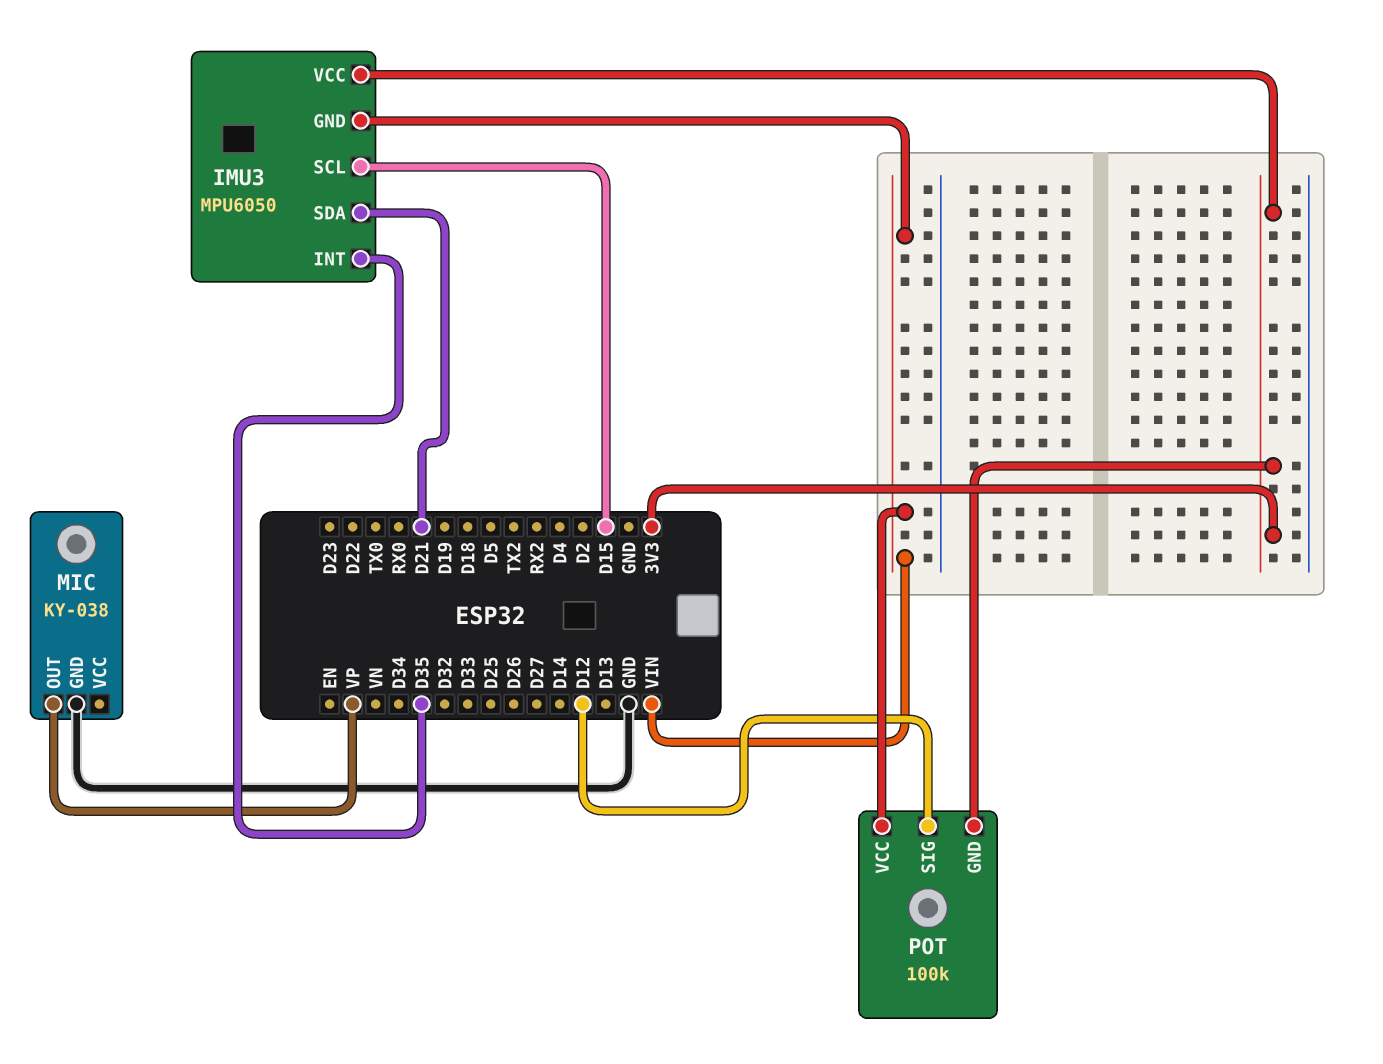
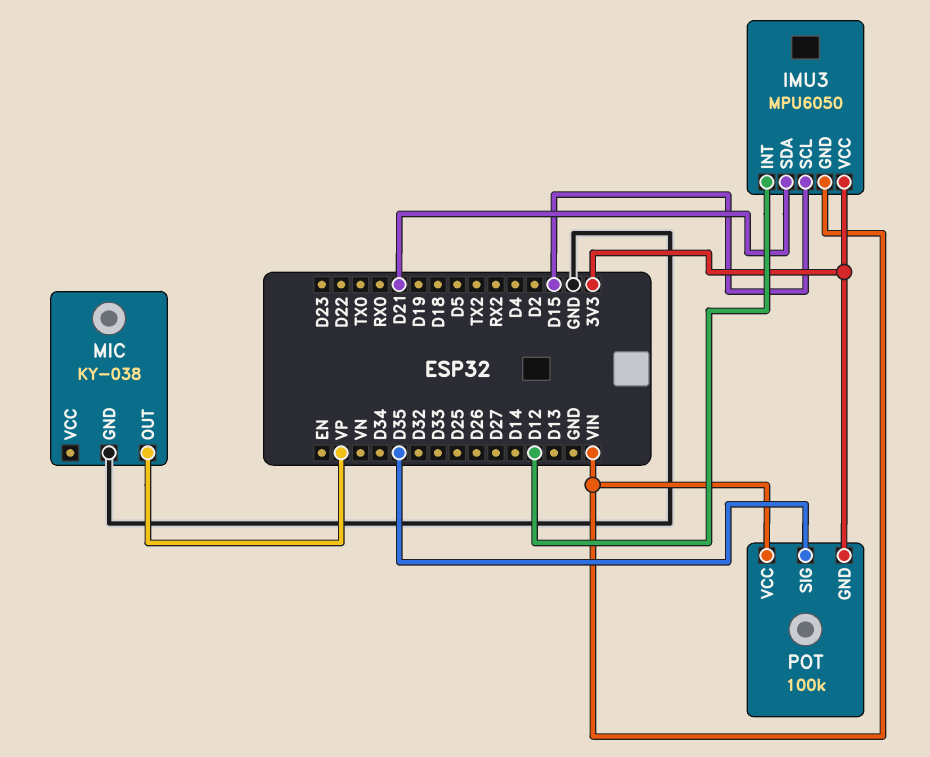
IMU3 pin INT: D35 -> D12
POT pin SIG: D12 -> D35

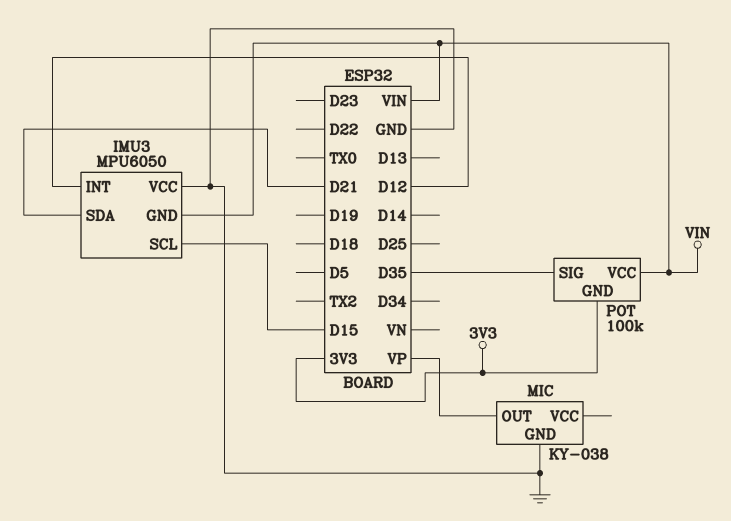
IMU3 pin VCC: 3V3 -> GND

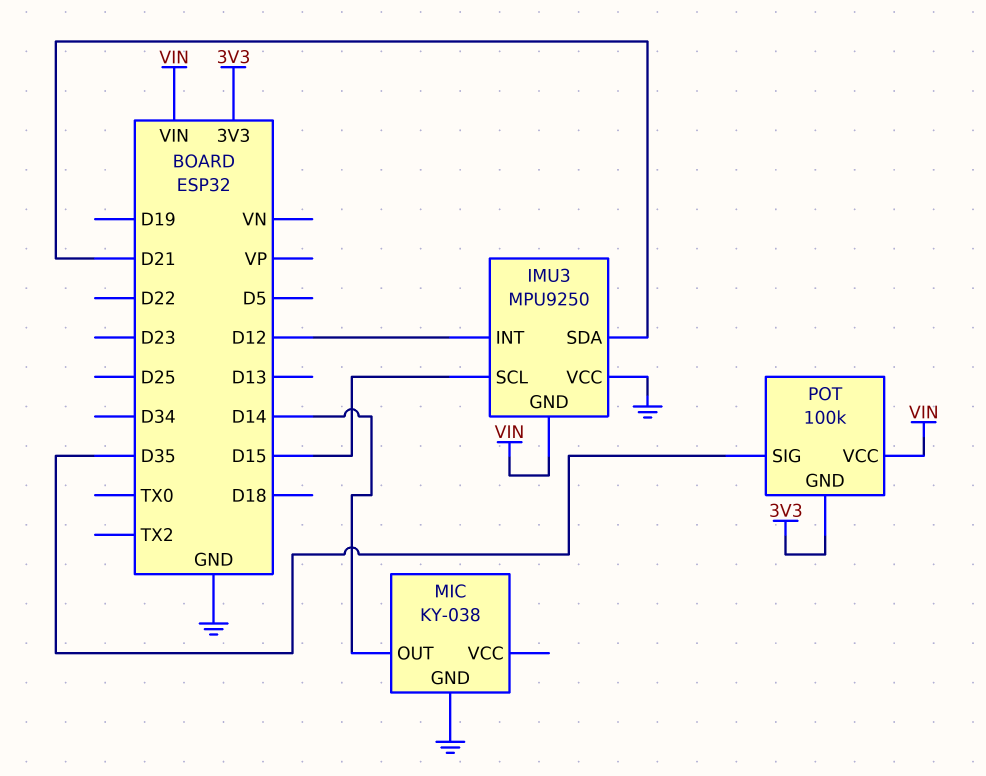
IMU3: MPU6050 -> MPU9250
MIC pin OUT: VP -> D14

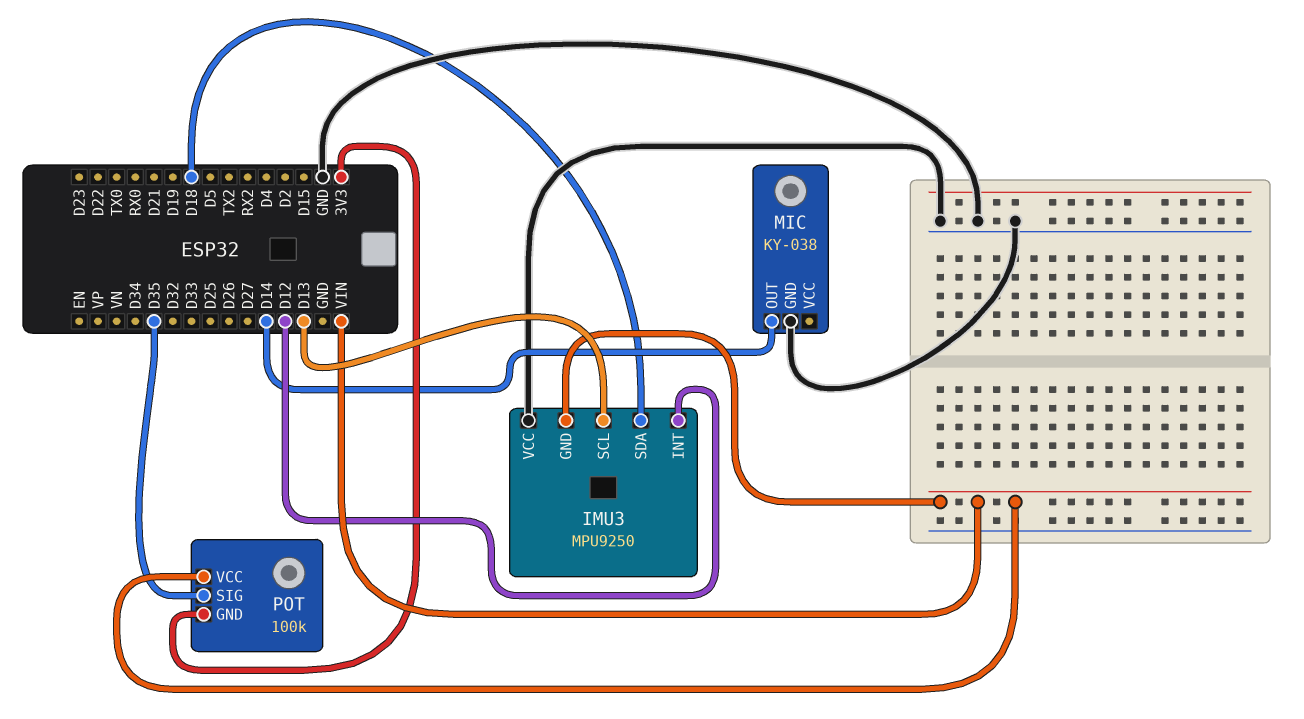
IMU3 pin SCL: D15 -> D13
IMU3 pin SDA: D21 -> D18

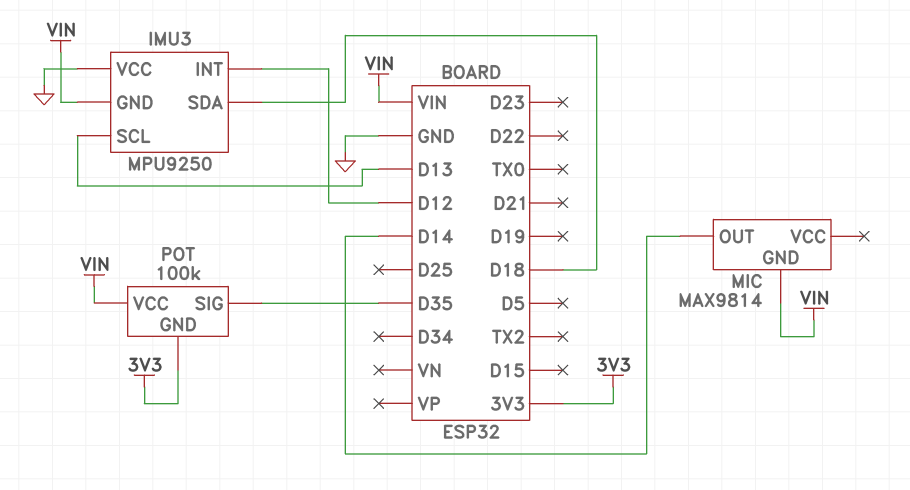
MIC: KY-038 -> MAX9814
MIC pin GND: GND -> VIN

